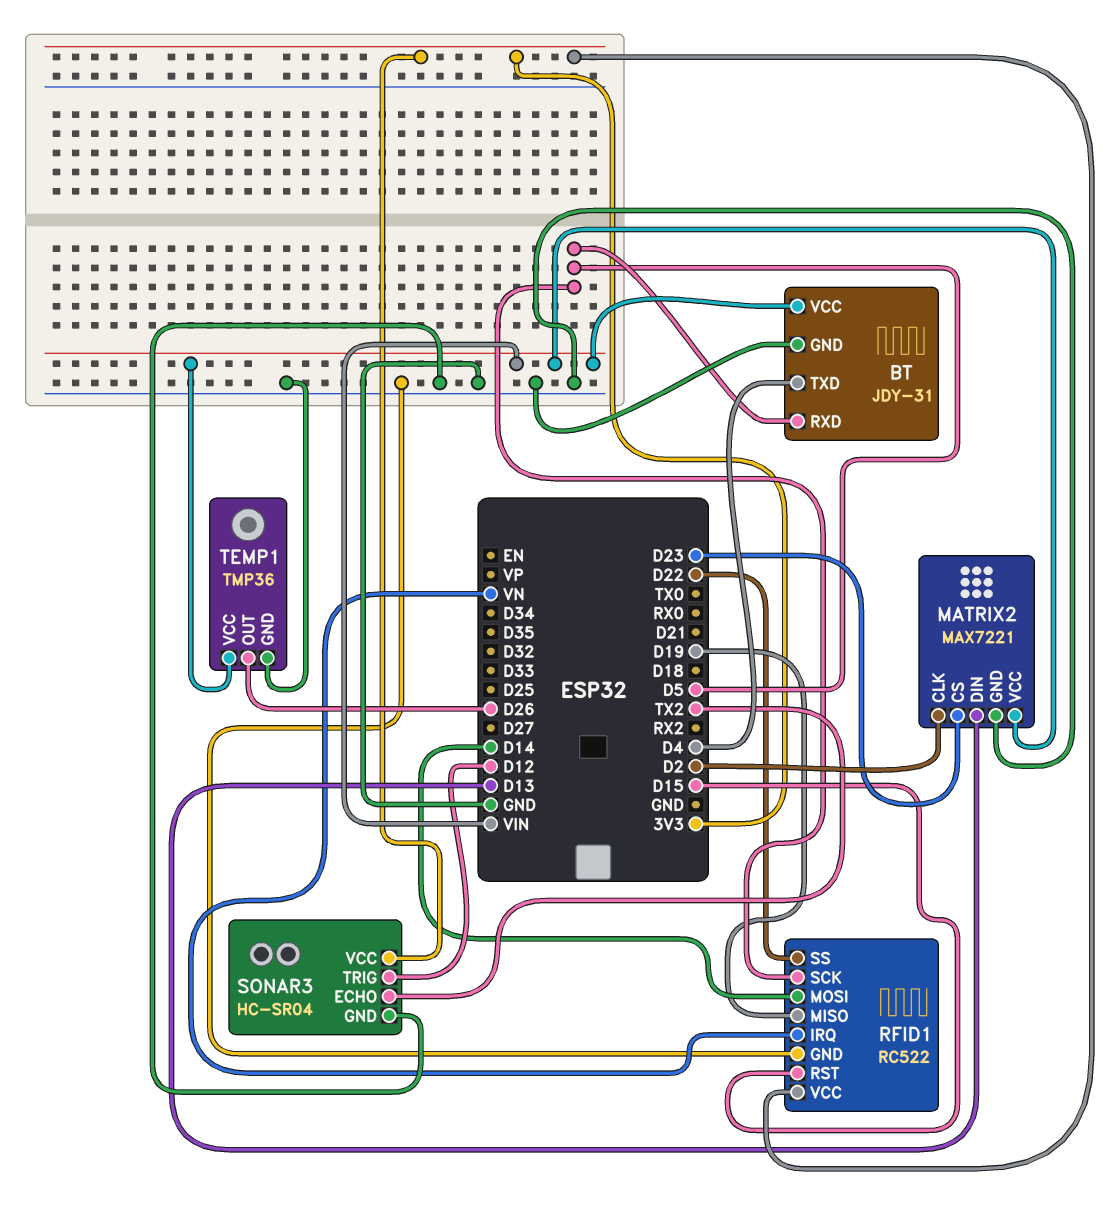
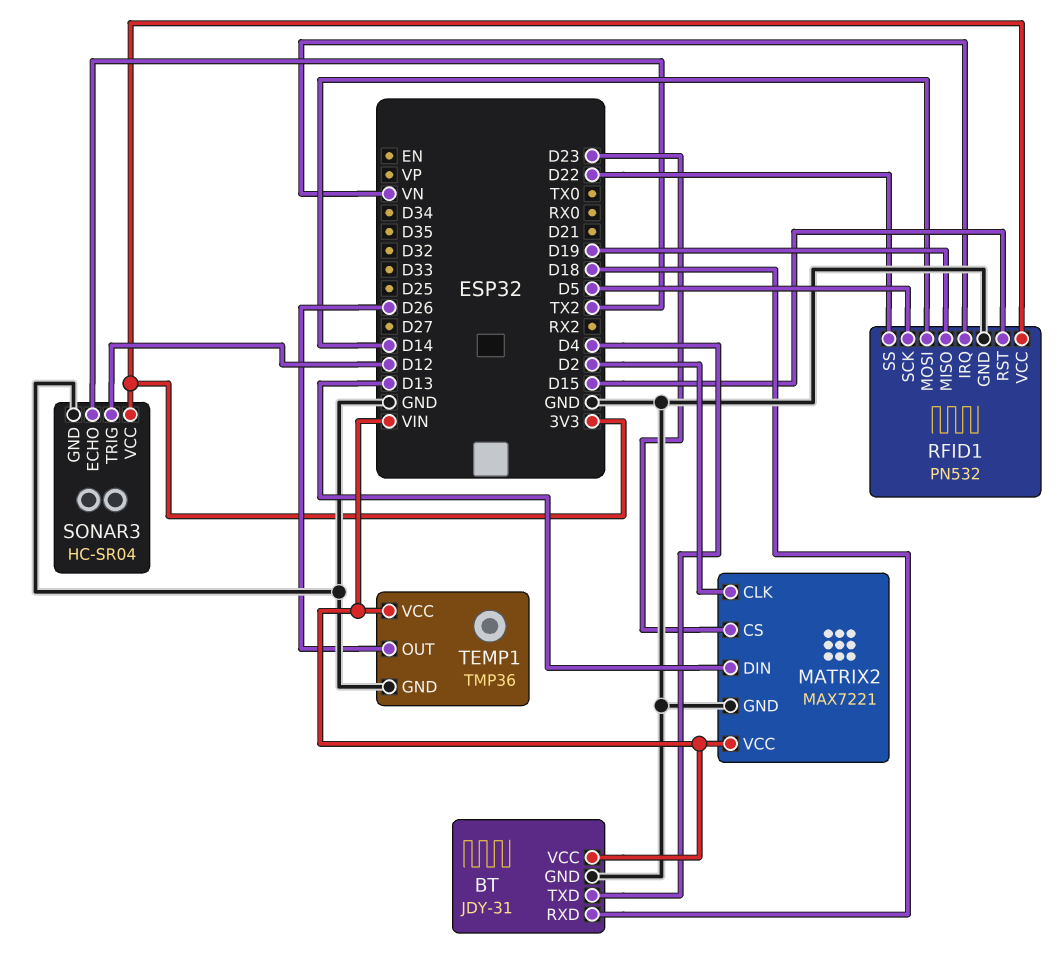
BT pin RXD: D5 -> D18
RFID1: RC522 -> PN532

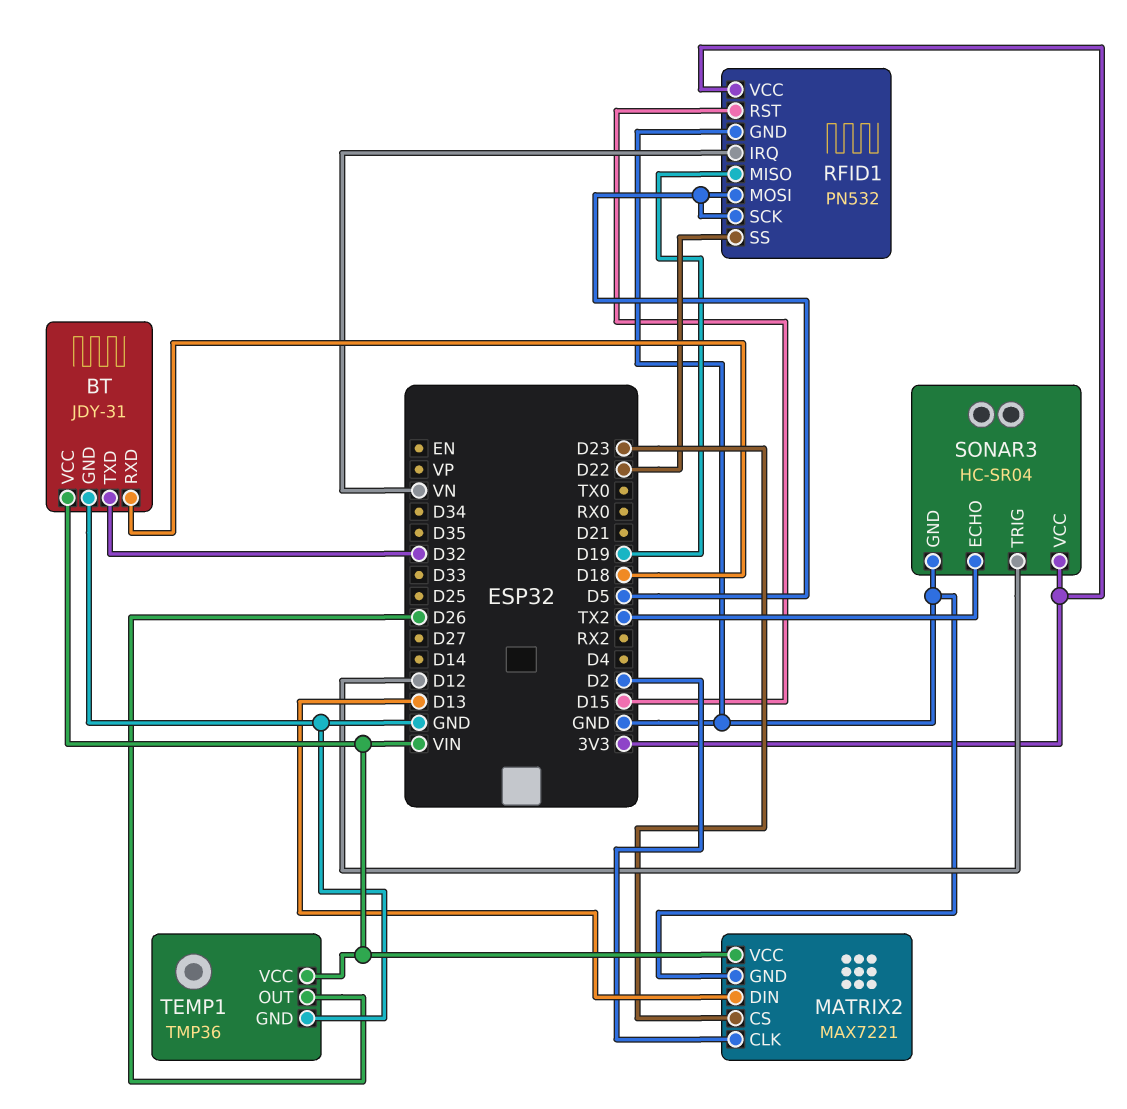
BT pin TXD: D4 -> D32
RFID1 pin MOSI: D14 -> D5

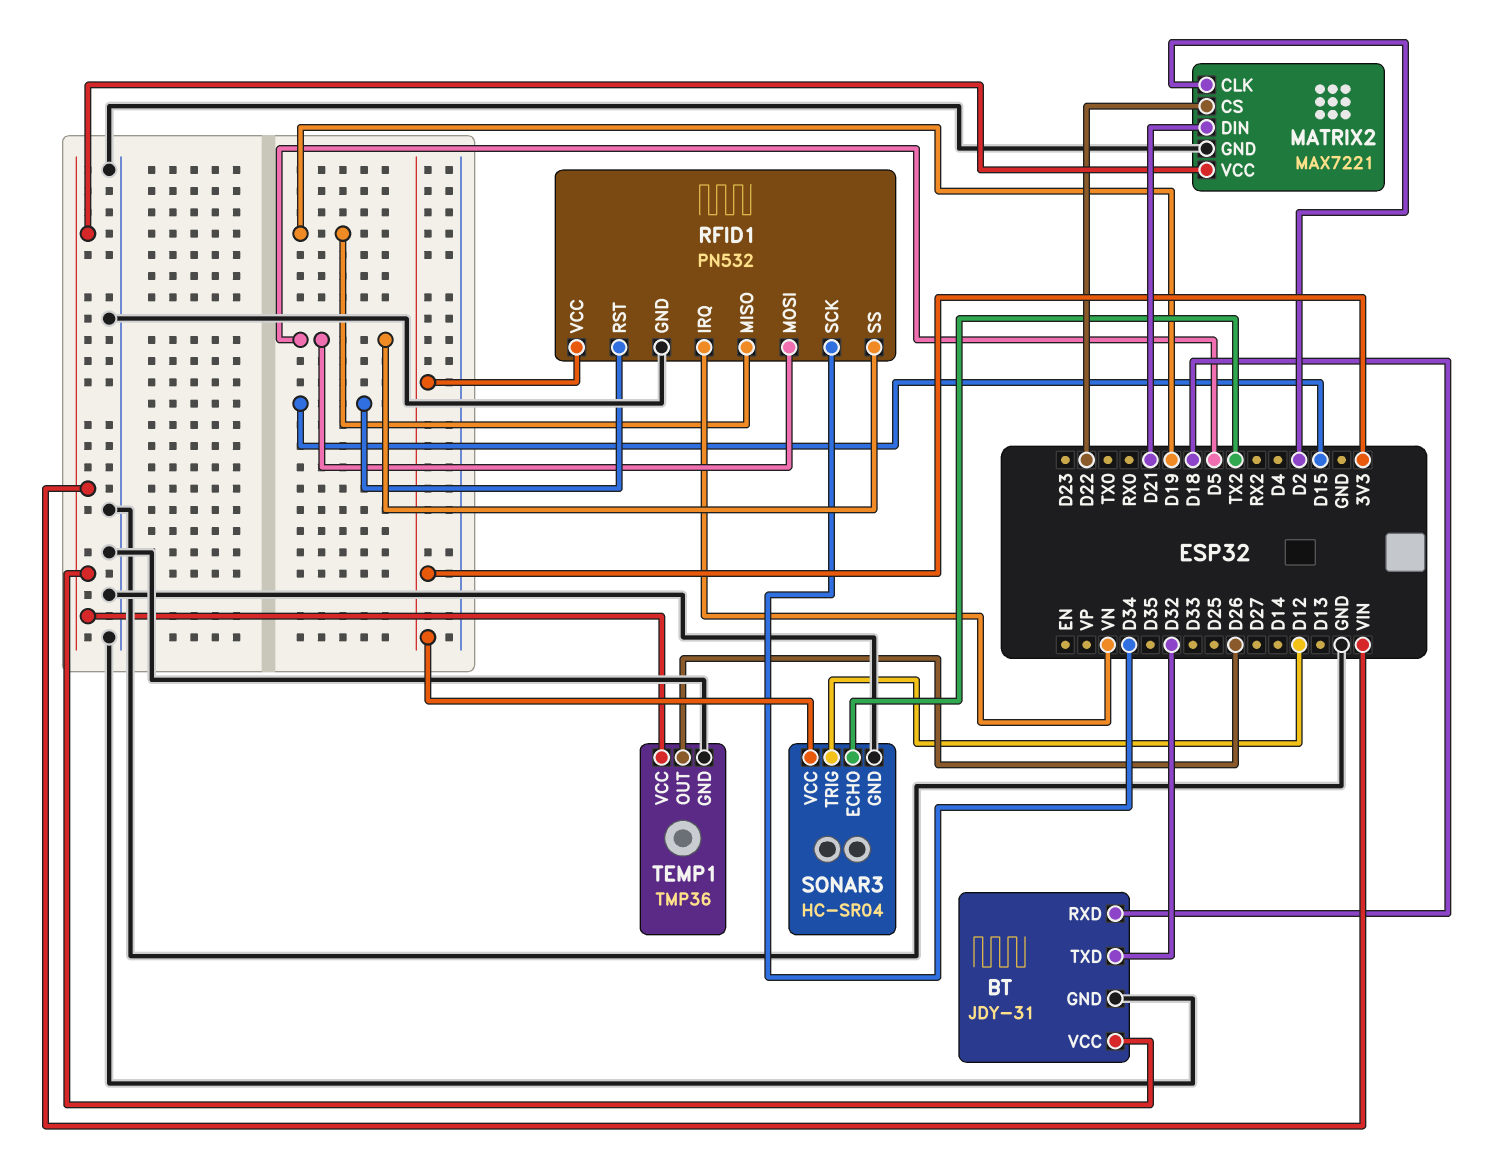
MATRIX2 pin CS: D23 -> D22
MATRIX2 pin DIN: D13 -> D21
RFID1 pin SCK: D5 -> D34
RFID1 pin SS: D22 -> D5

